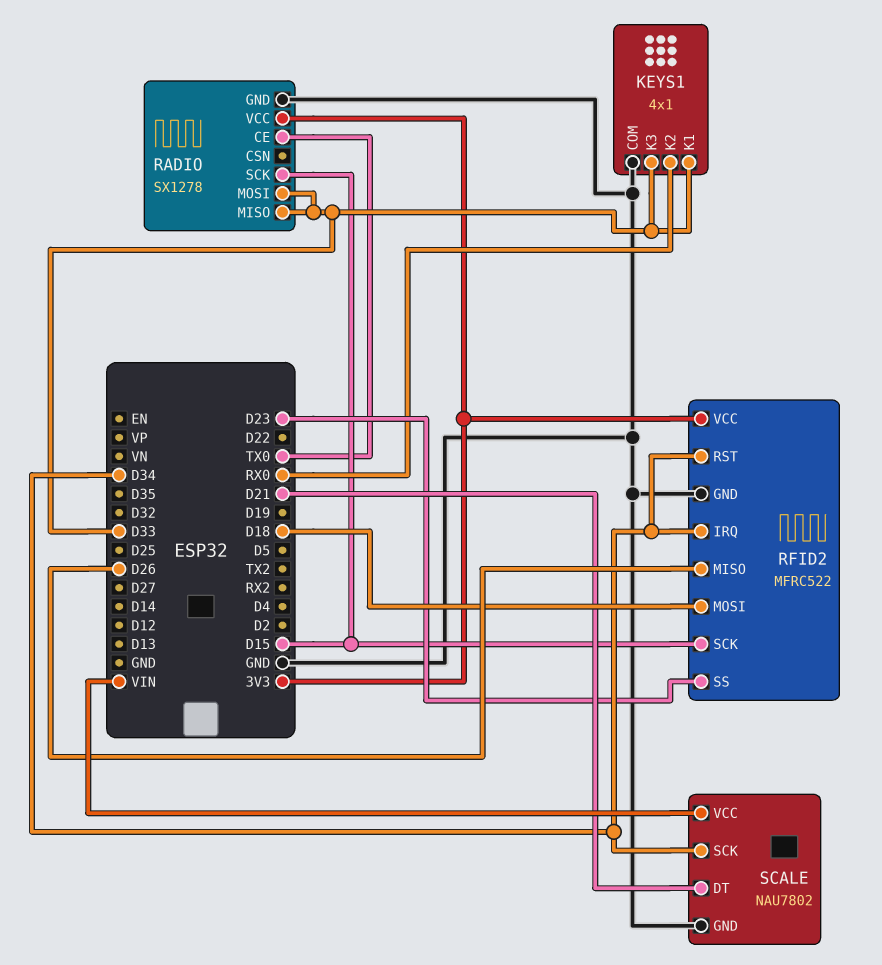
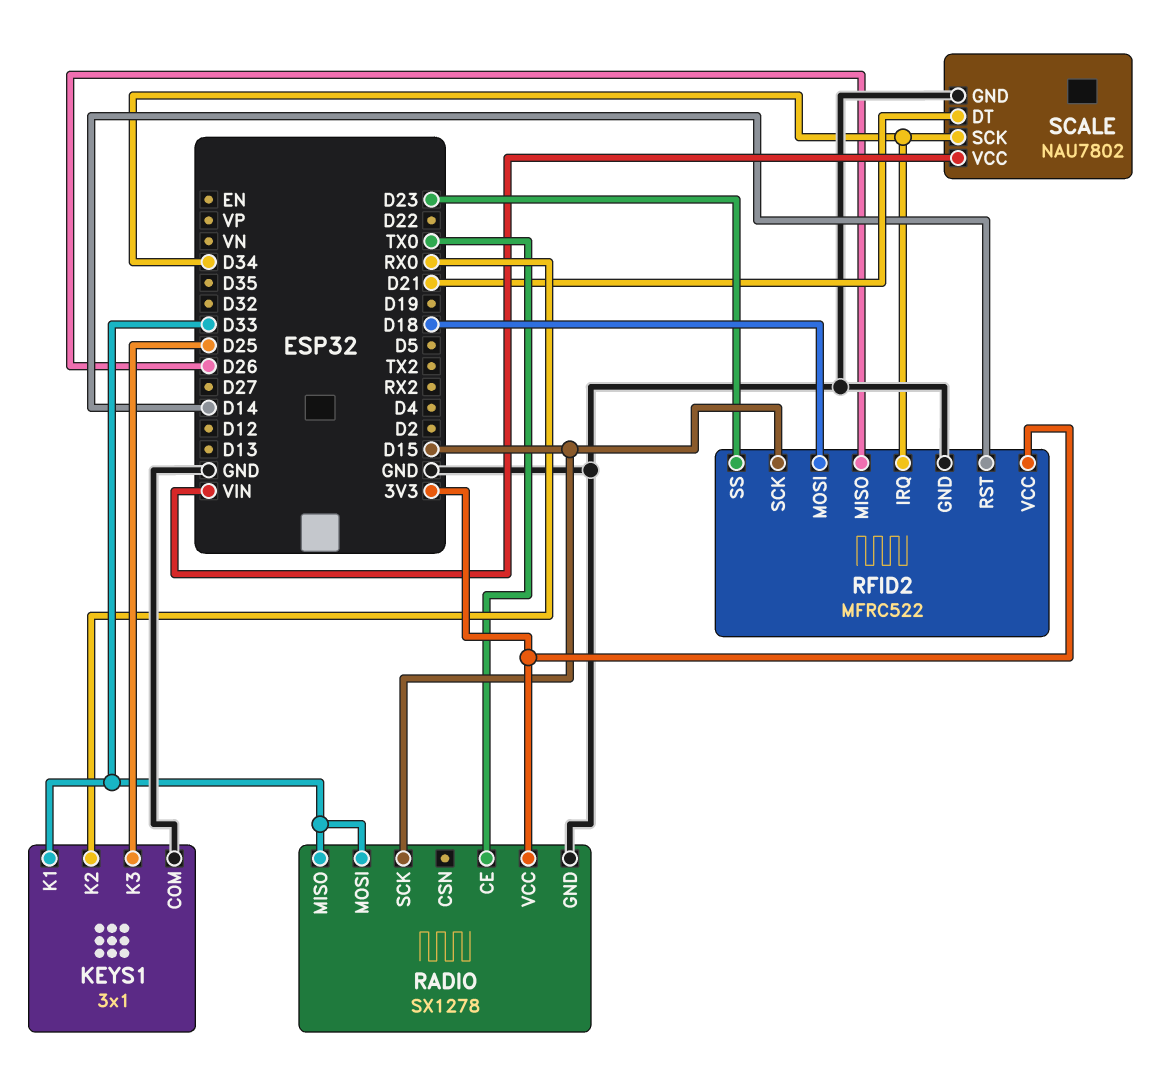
KEYS1: 4x1 -> 3x1
KEYS1 pin K3: D33 -> D25
RFID2 pin RST: D34 -> D14

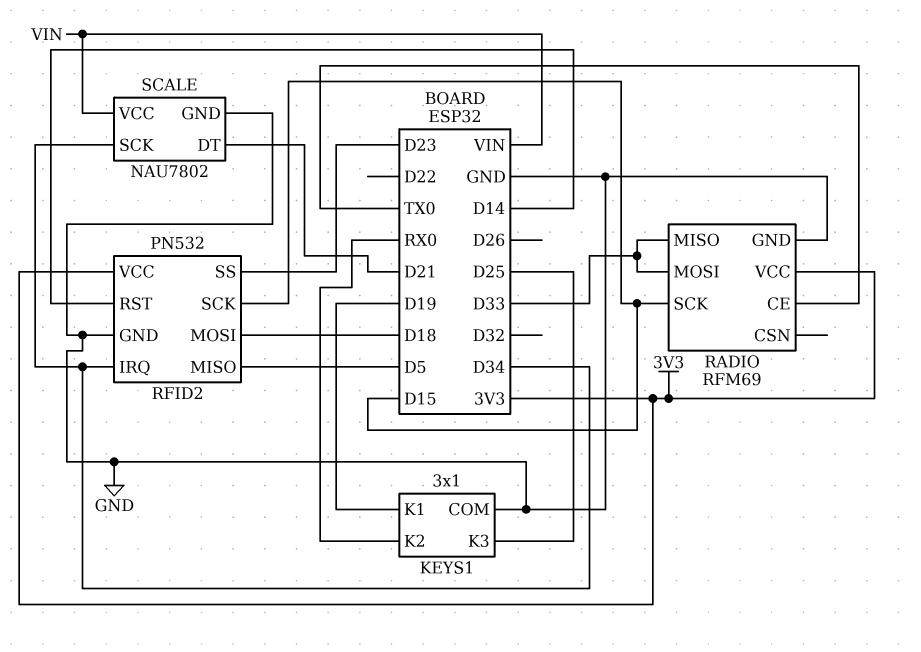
KEYS1 pin K1: D33 -> D19
RADIO: SX1278 -> RFM69
RFID2: MFRC522 -> PN532
RFID2 pin MISO: D26 -> D5

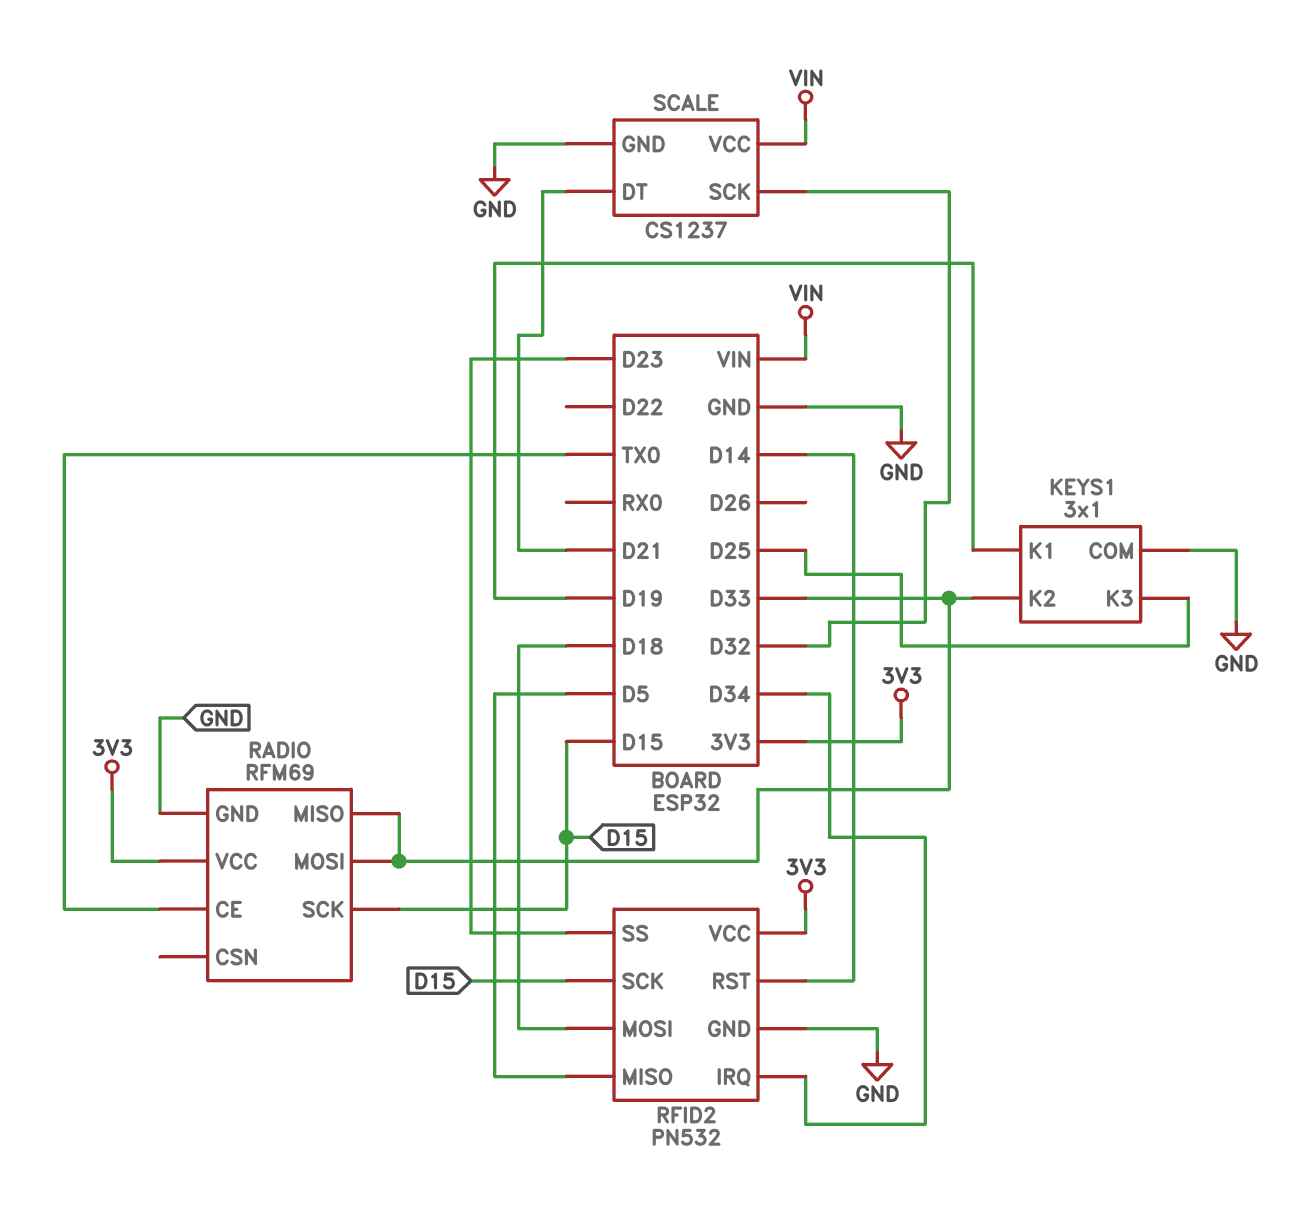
KEYS1 pin K2: RX0 -> D33
SCALE: NAU7802 -> CS1237
SCALE pin SCK: D34 -> D32

